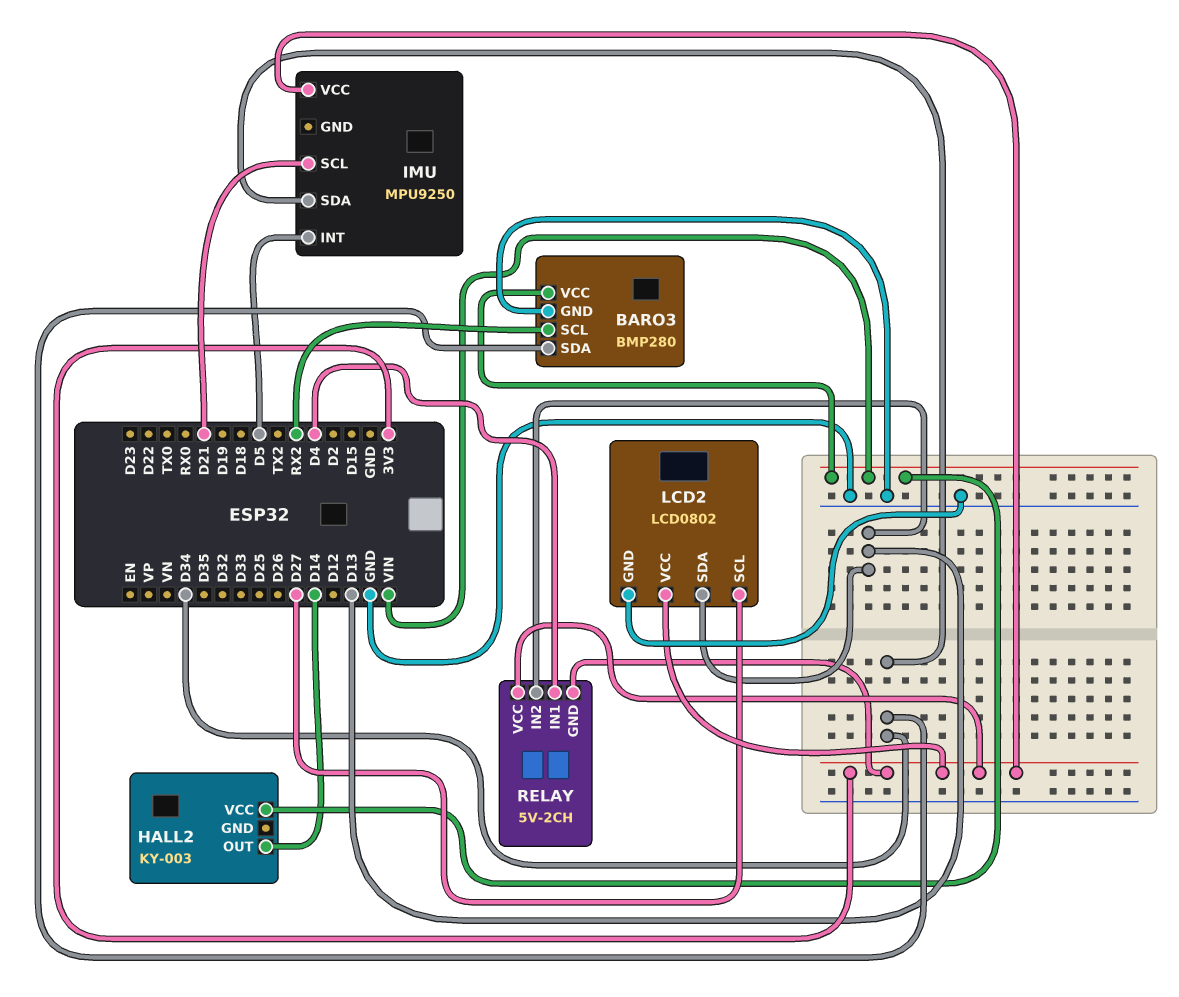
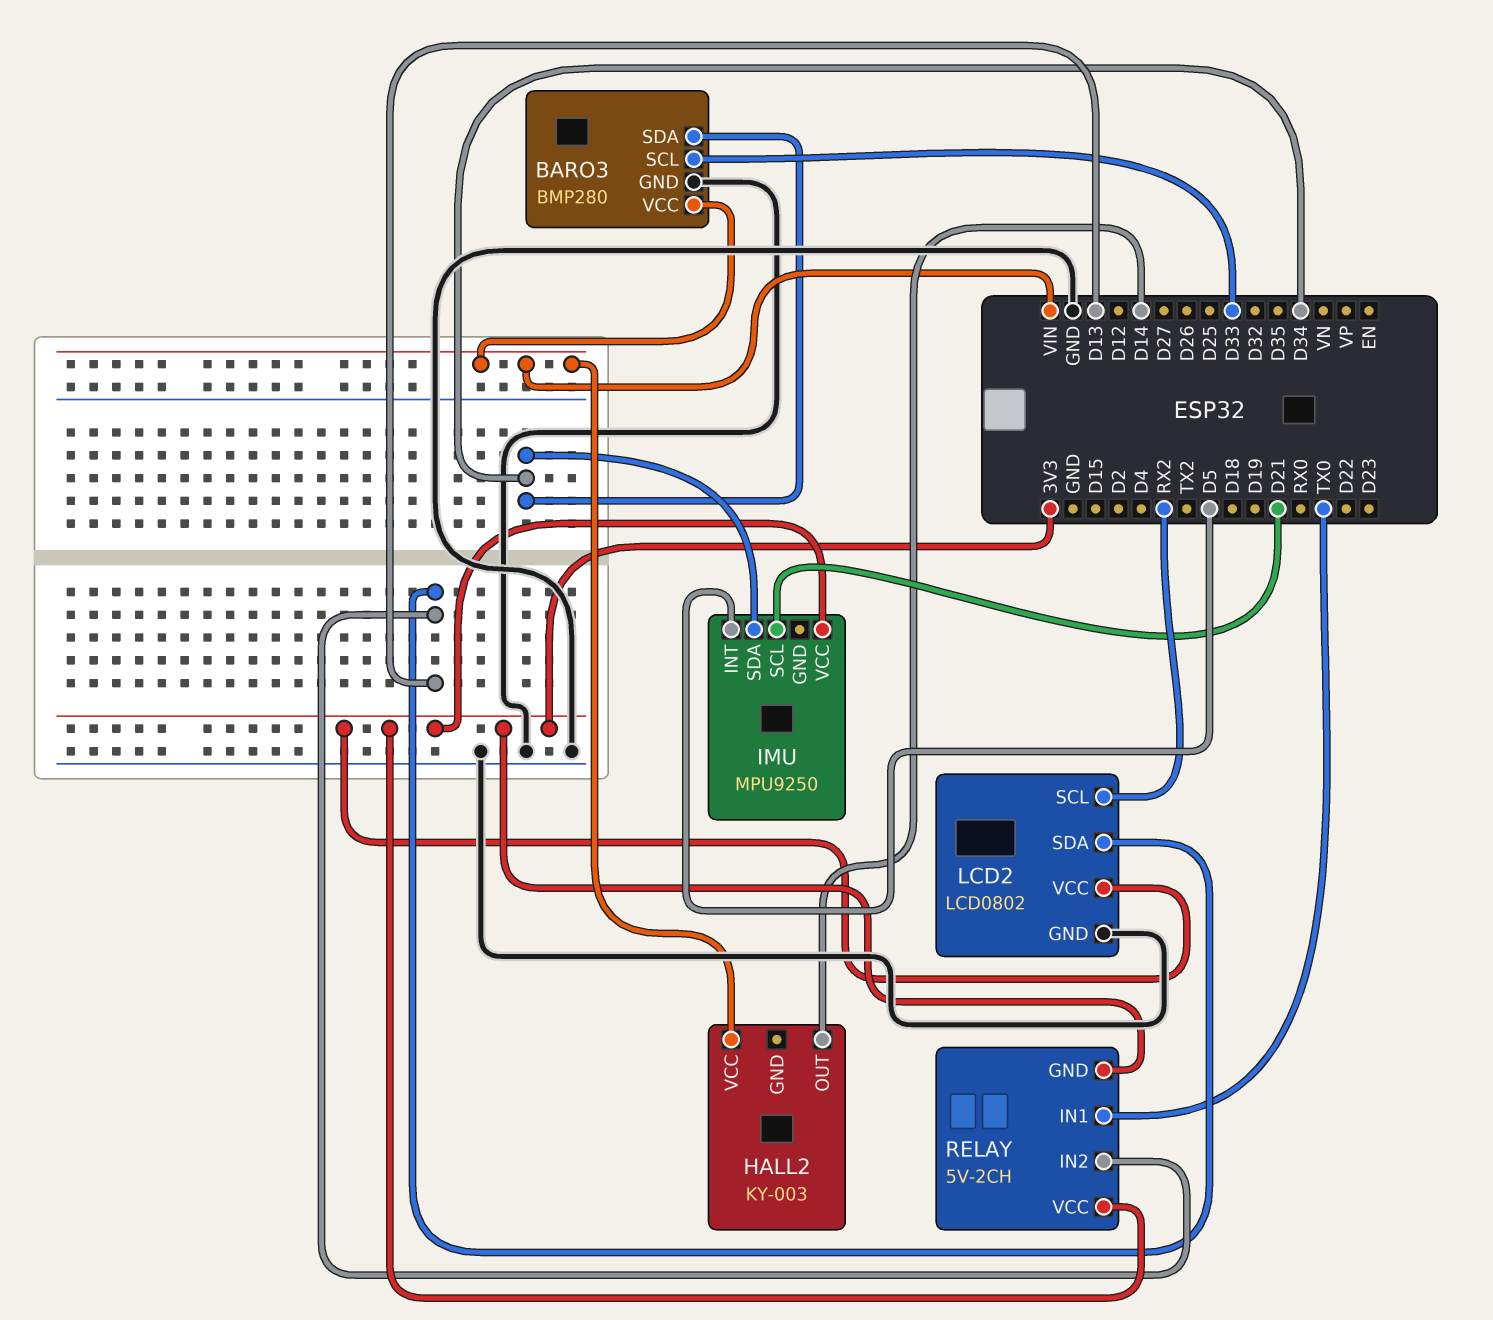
BARO3 pin SCL: RX2 -> D33
LCD2 pin SCL: D27 -> RX2
RELAY pin IN1: D4 -> TX0

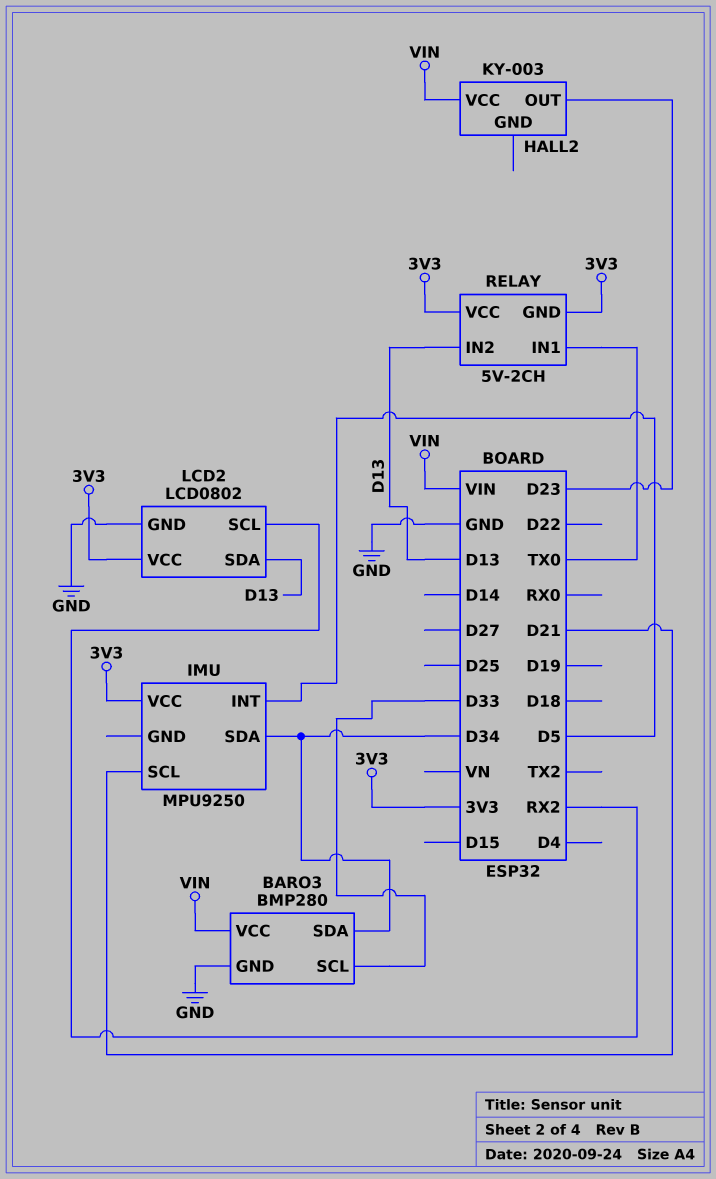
HALL2 pin OUT: D14 -> D23

